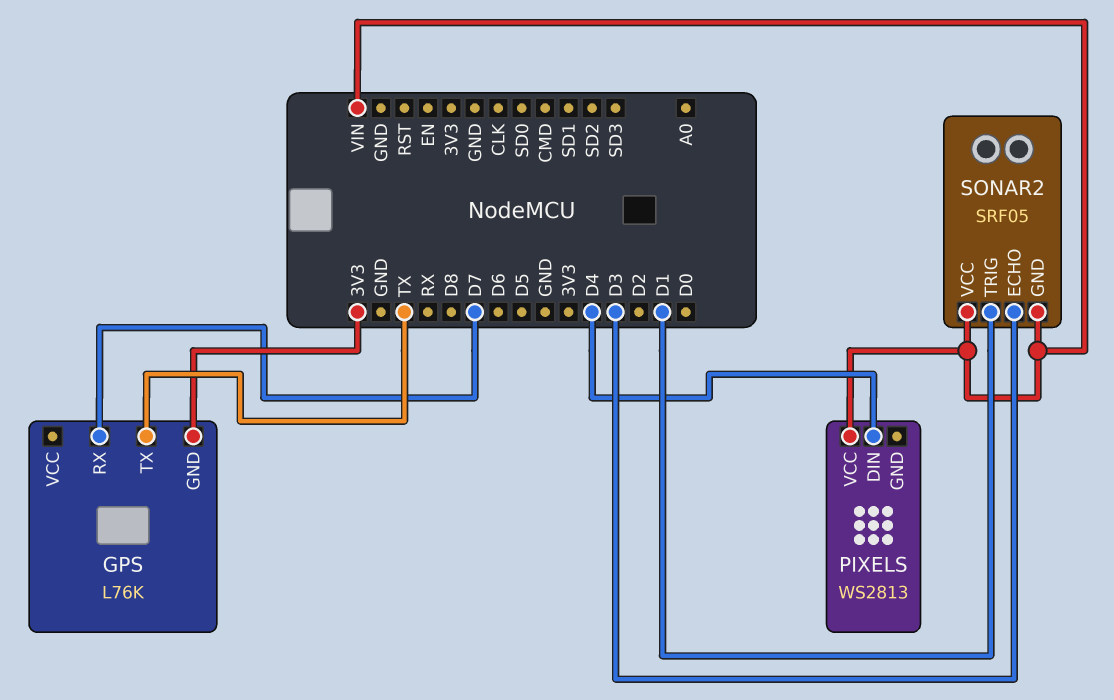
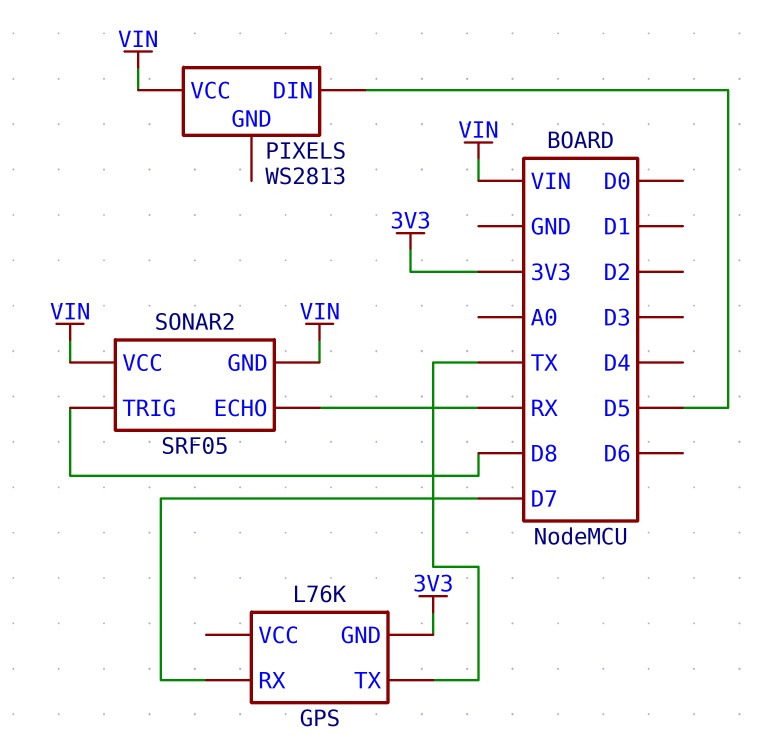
PIXELS pin DIN: D4 -> D5
SONAR2 pin ECHO: D3 -> RX
SONAR2 pin TRIG: D1 -> D8

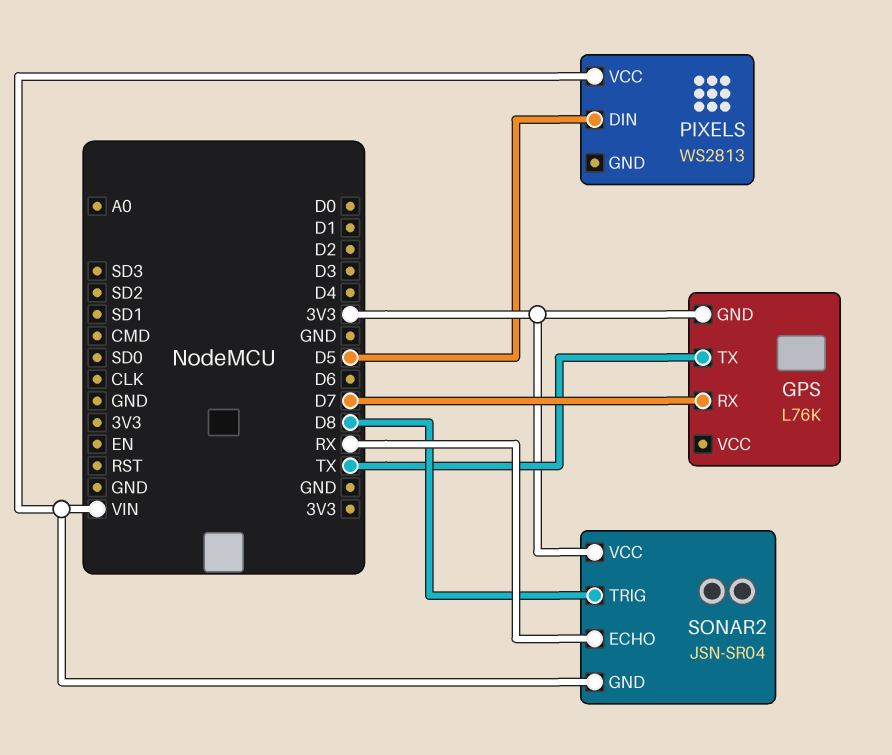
SONAR2: SRF05 -> JSN-SR04
SONAR2 pin VCC: VIN -> 3V3

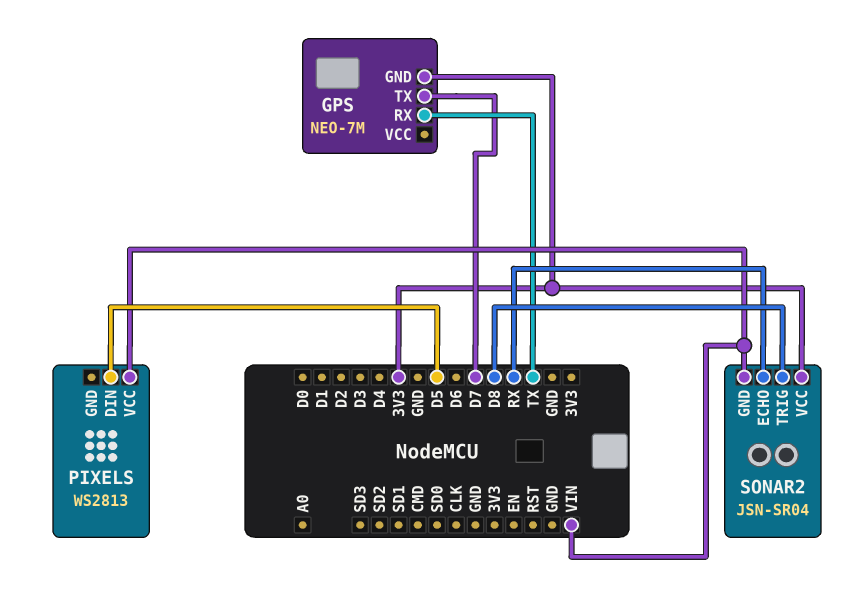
GPS: L76K -> NEO-7M
GPS pin RX: D7 -> TX
GPS pin TX: TX -> D7

